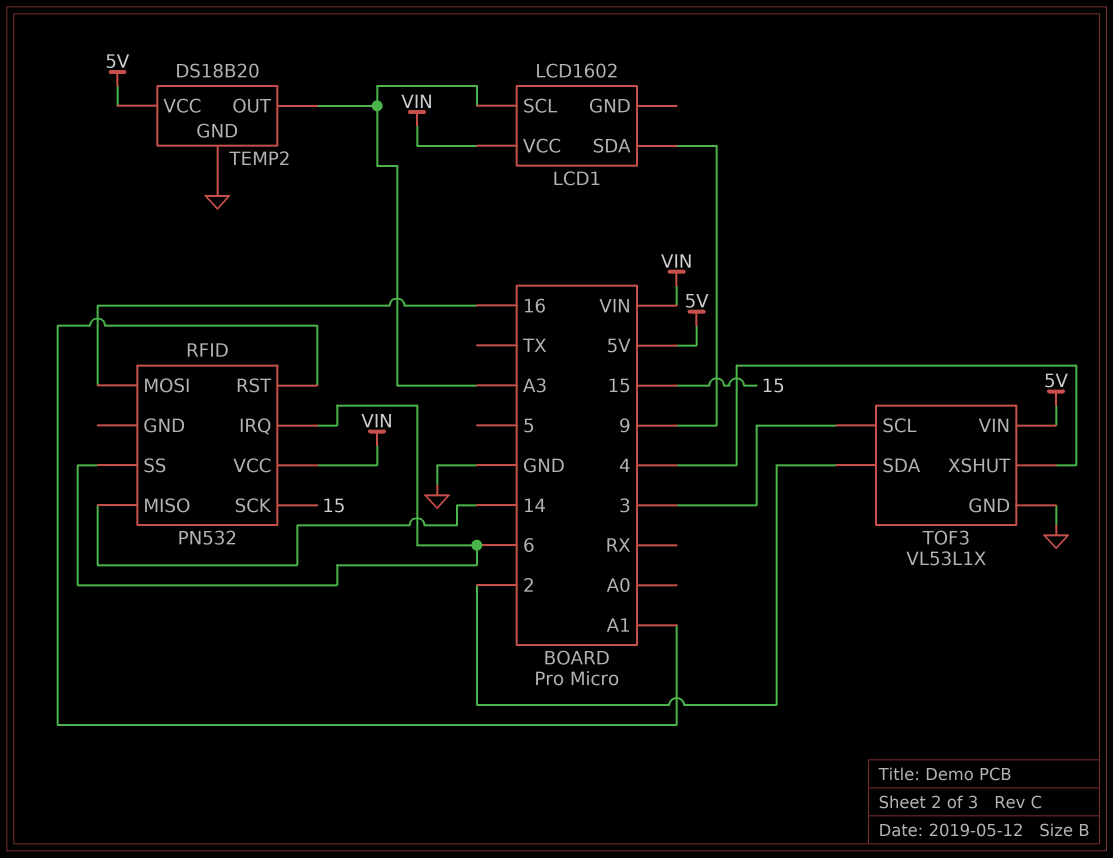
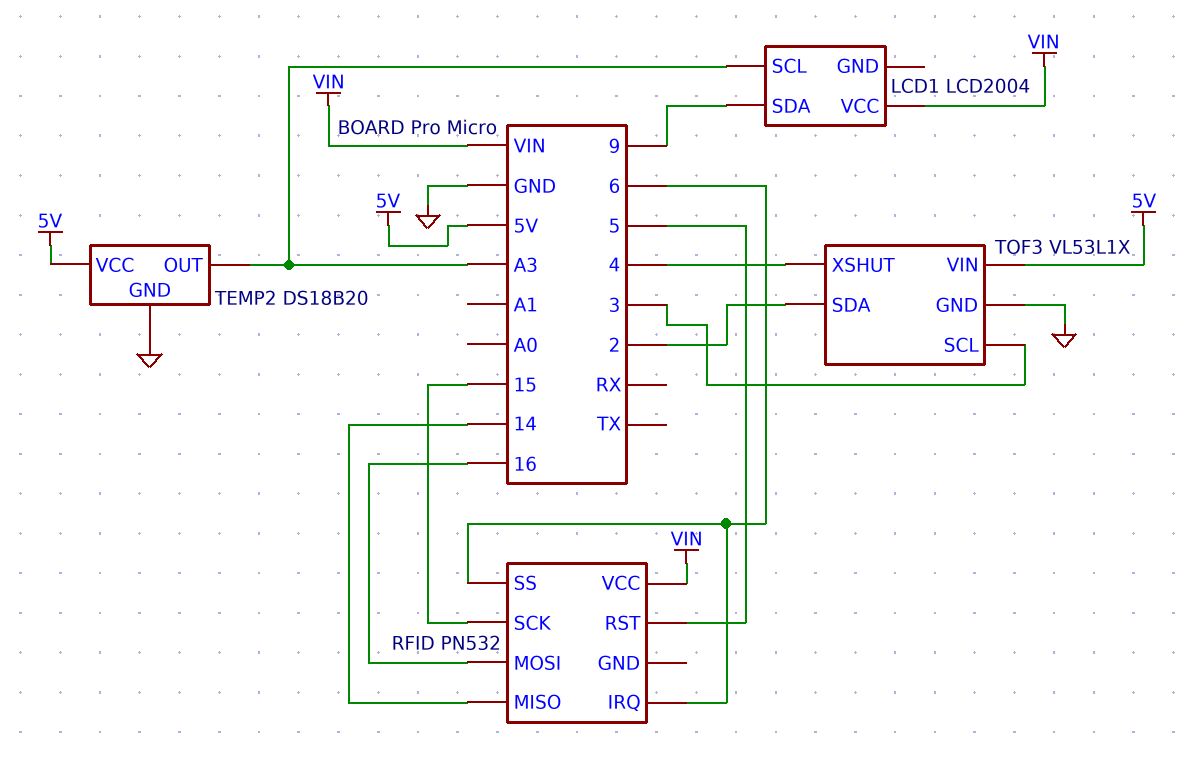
LCD1: LCD1602 -> LCD2004
RFID pin RST: A1 -> 5

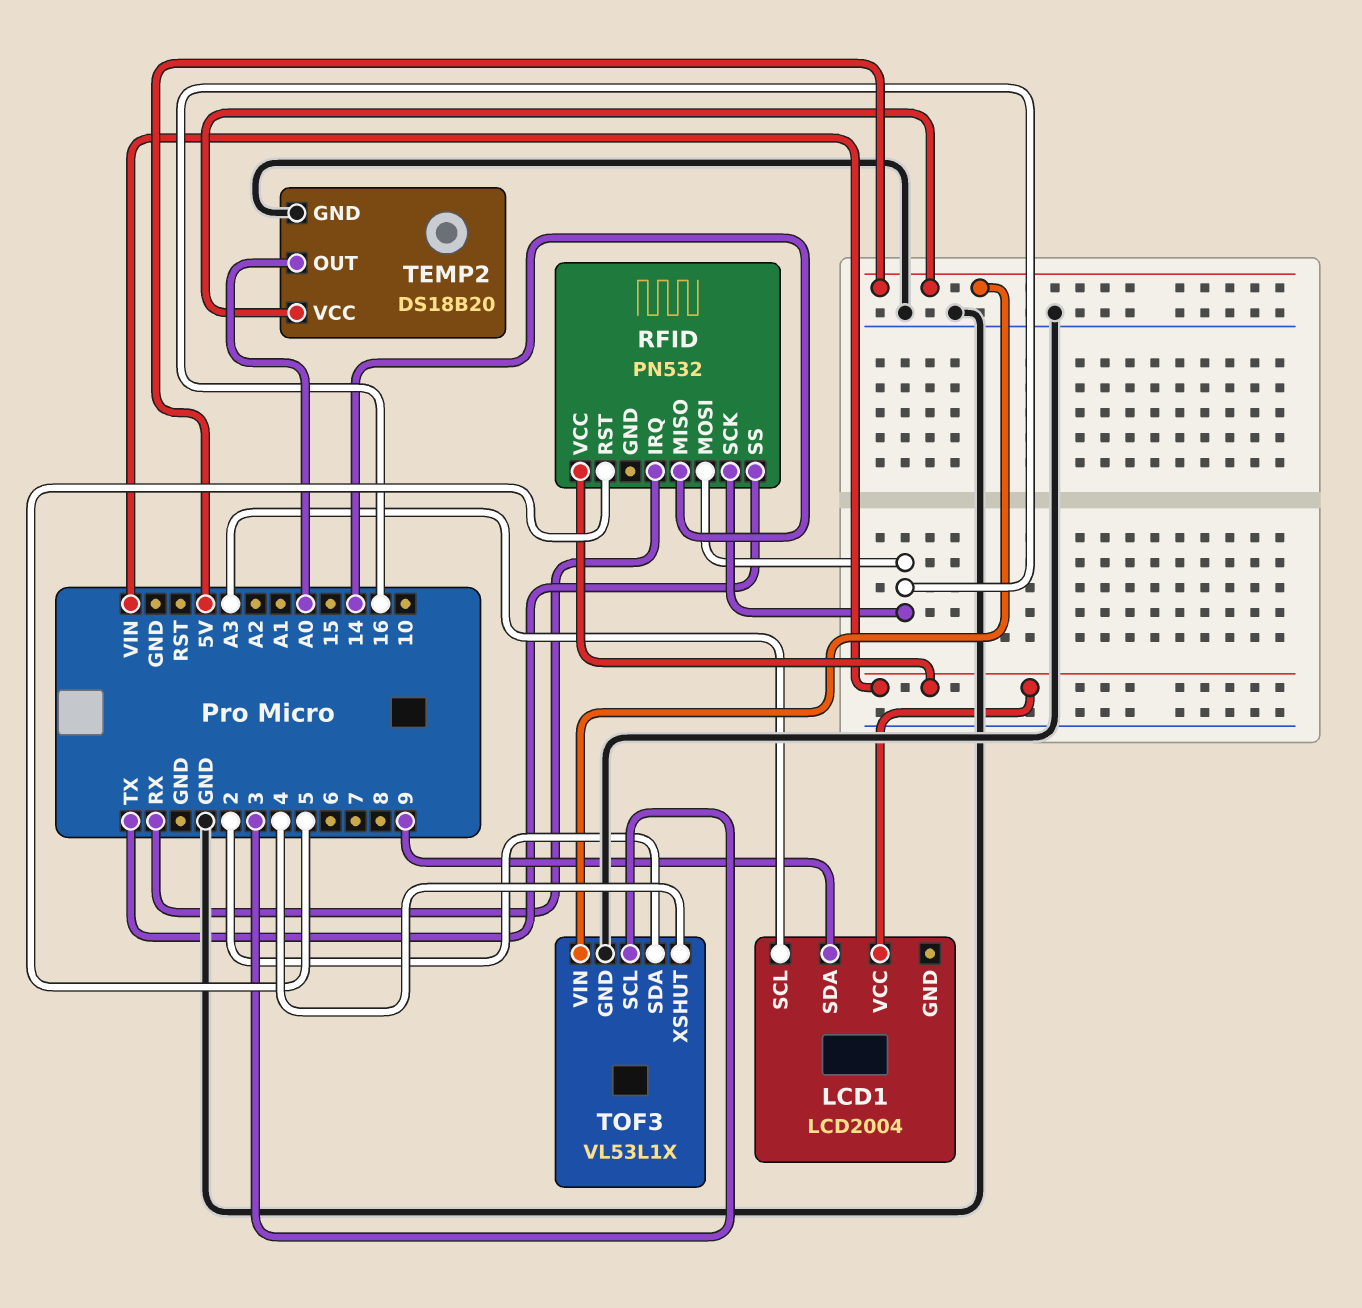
RFID pin IRQ: 6 -> RX
RFID pin SCK: 15 -> 16
RFID pin SS: 6 -> TX
TEMP2 pin OUT: A3 -> A0

